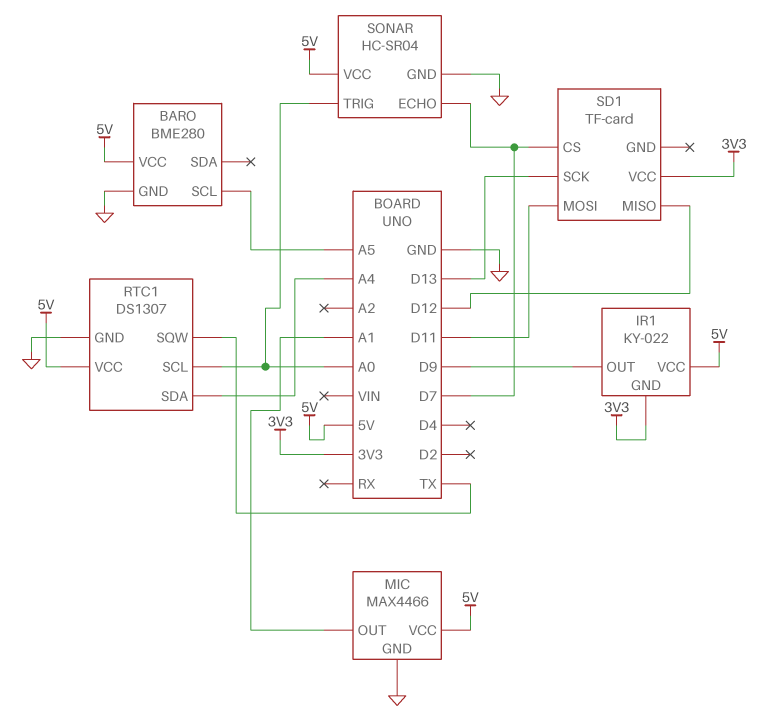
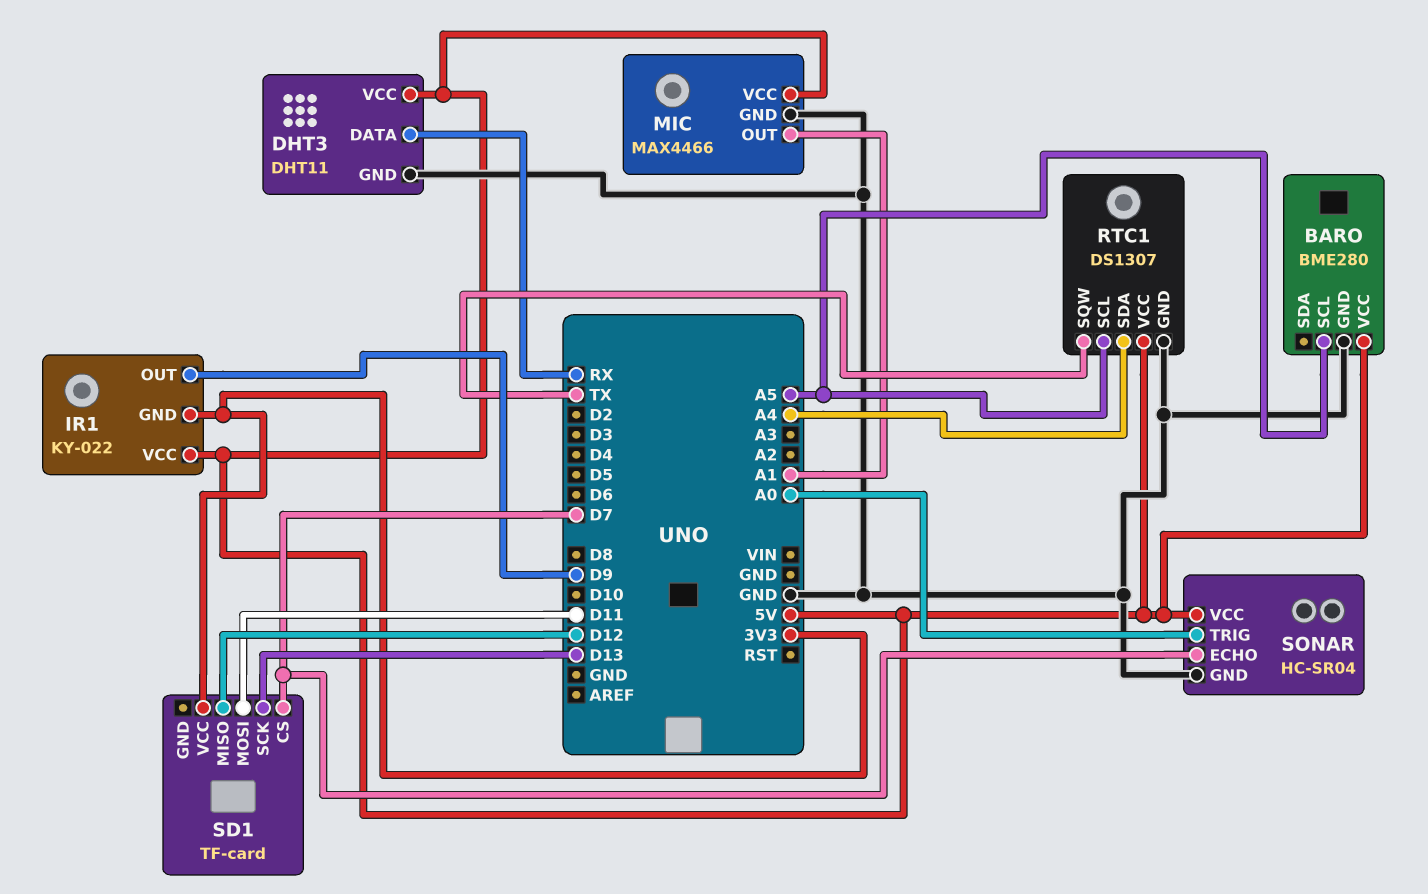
DHT3: none -> DHT11
DHT3 pin DATA: none -> RX
DHT3 pin GND: none -> GND
DHT3 pin VCC: none -> 5V
RTC1 pin SCL: A0 -> A5

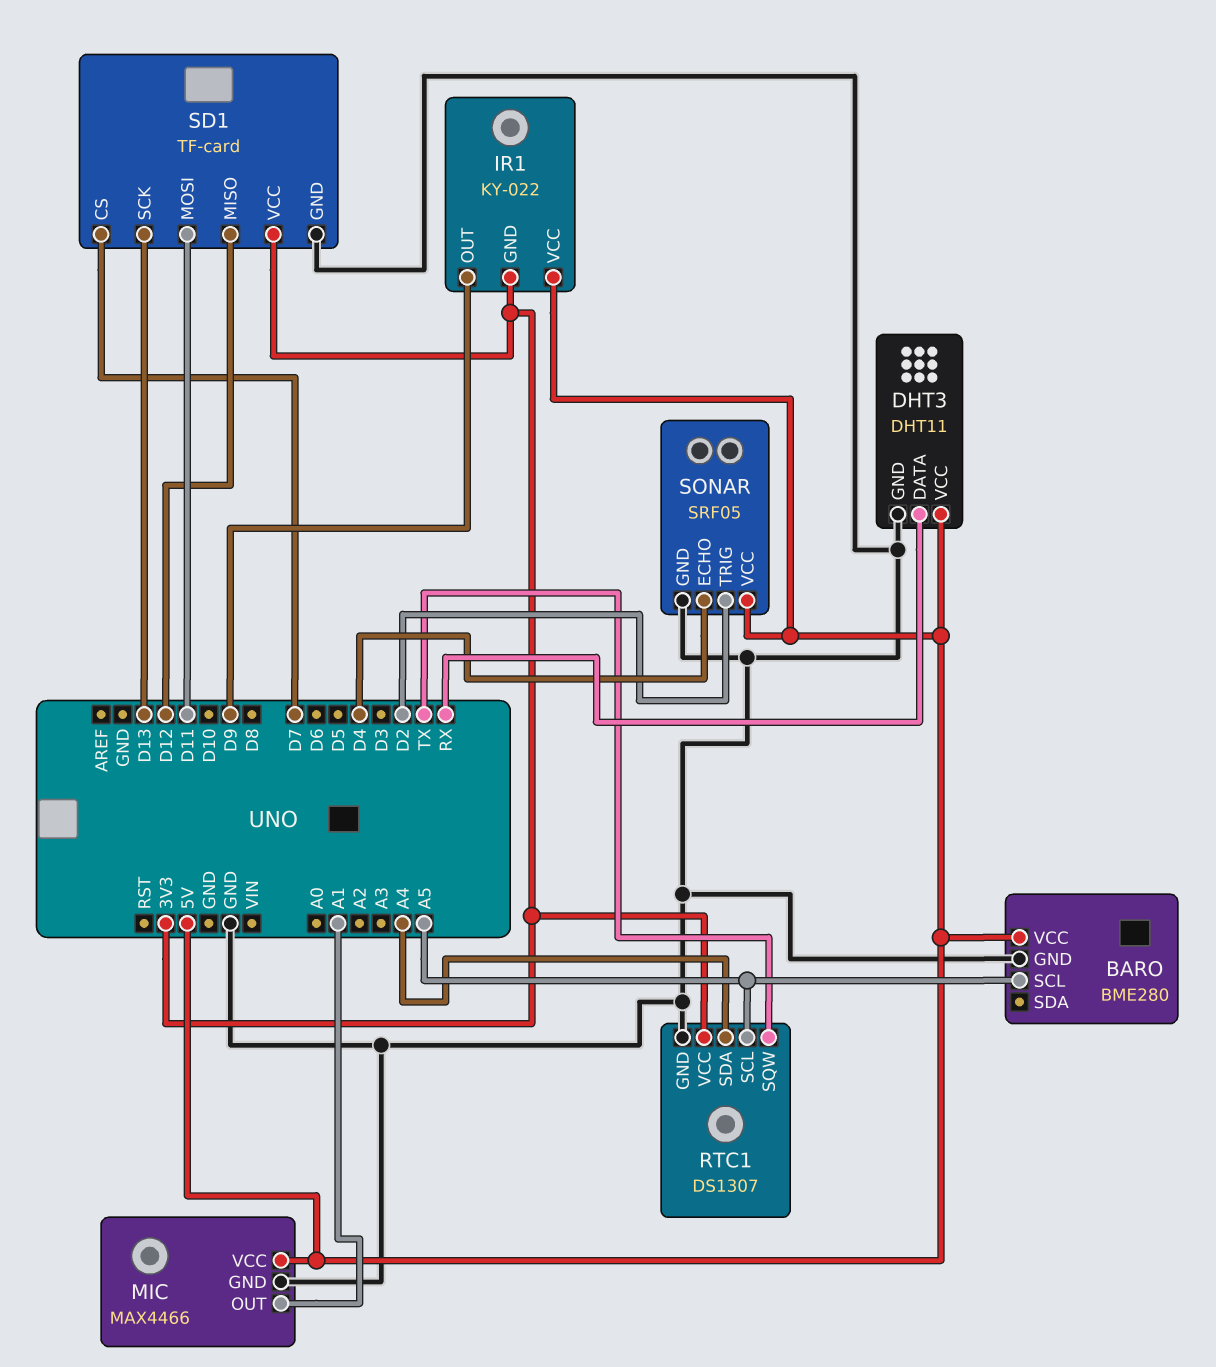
RTC1 pin VCC: 5V -> 3V3
SD1 pin GND: none -> GND
SONAR: HC-SR04 -> SRF05
SONAR pin ECHO: D7 -> D4
SONAR pin TRIG: A0 -> D2

